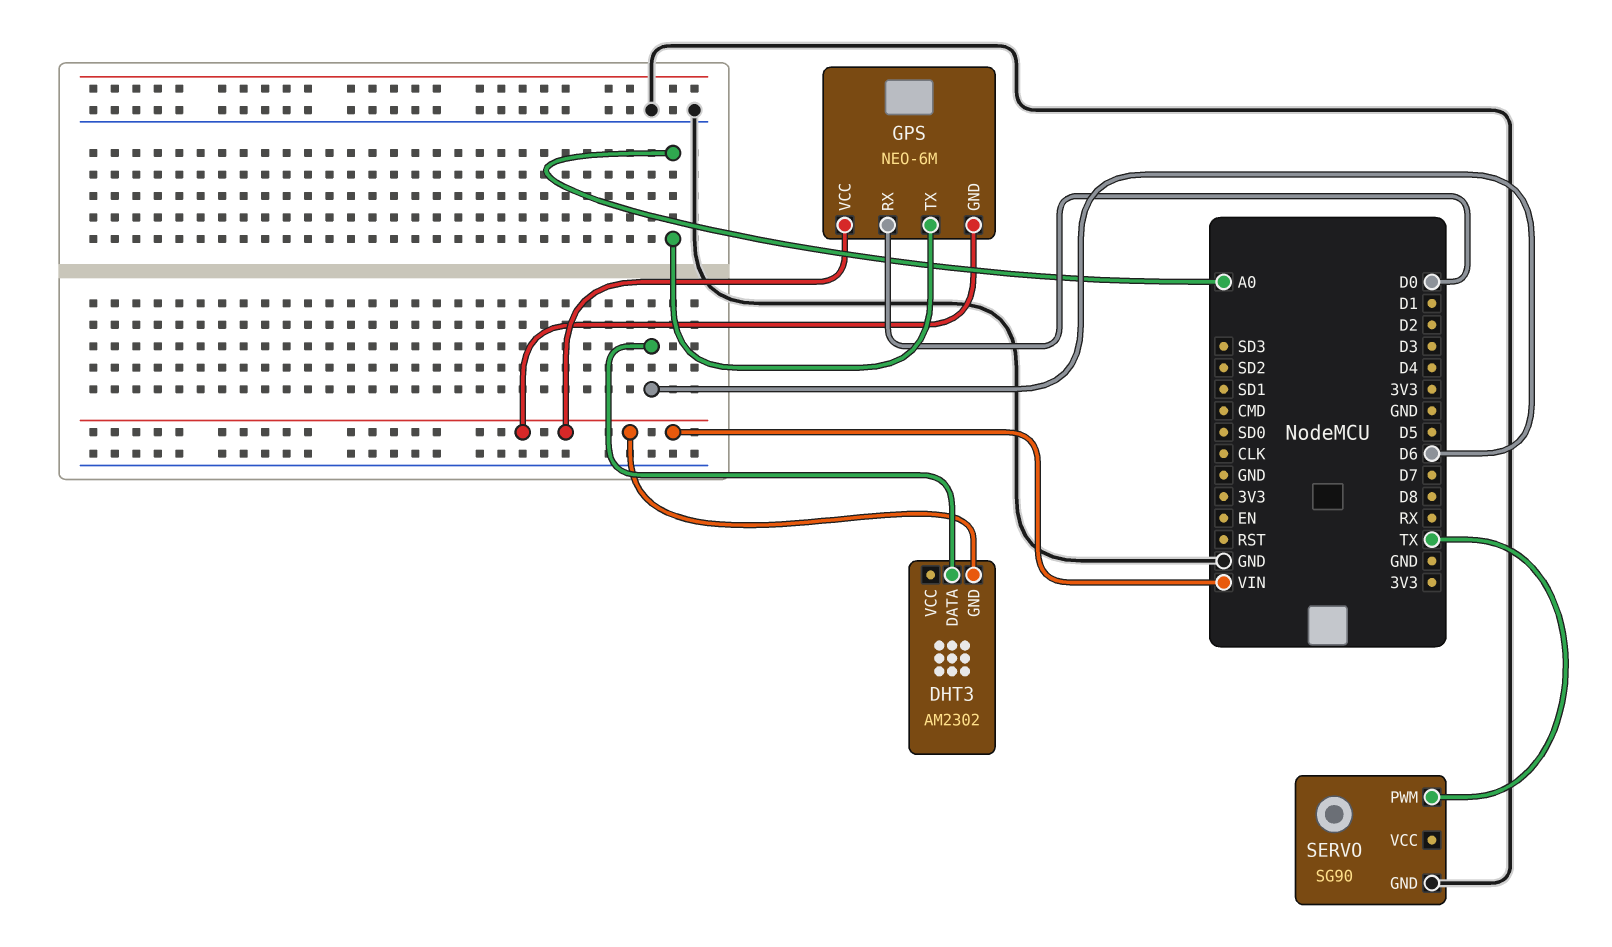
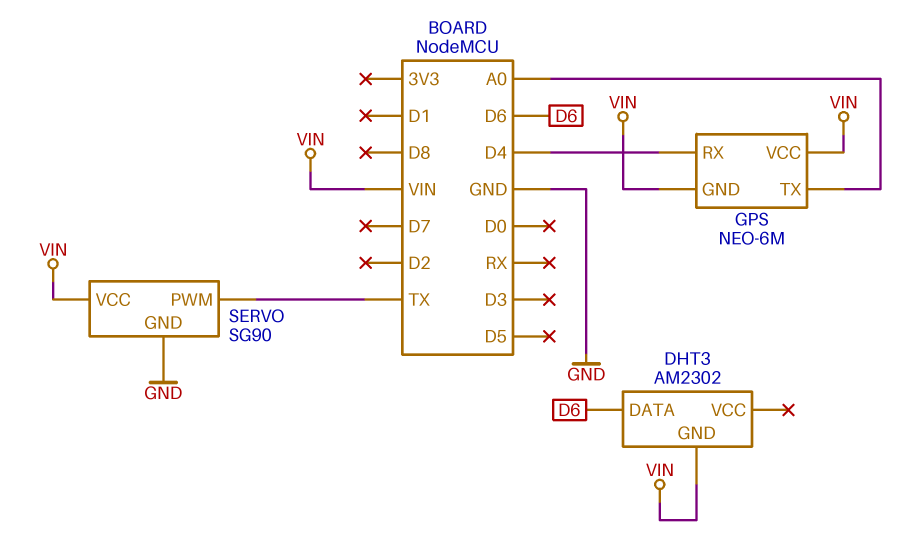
GPS pin RX: D0 -> D4
SERVO pin VCC: none -> VIN

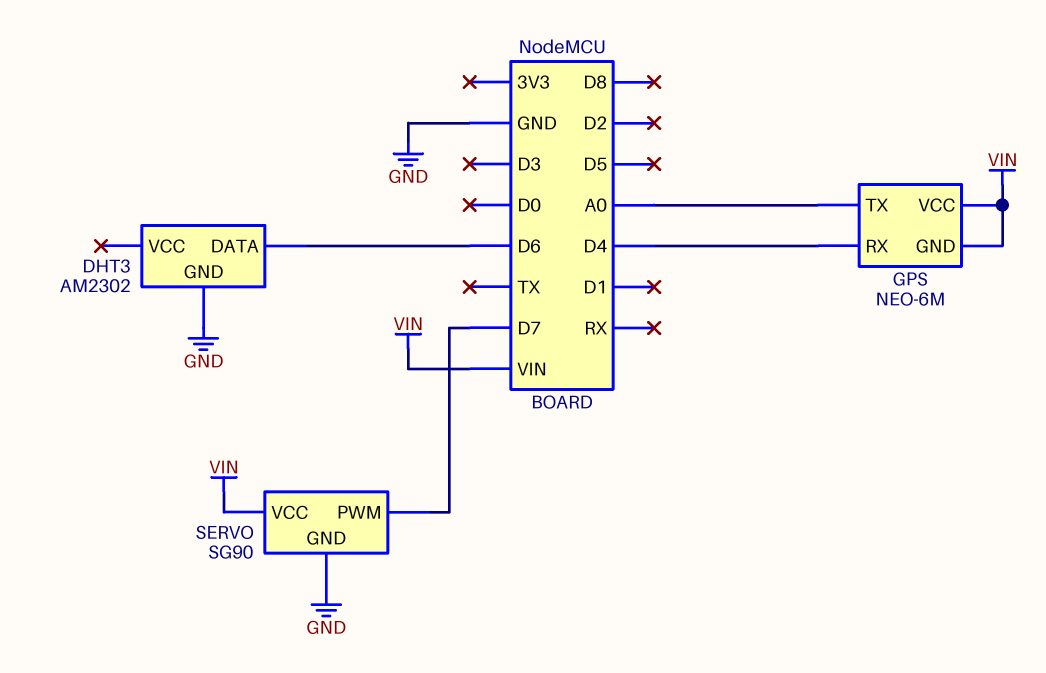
DHT3 pin GND: VIN -> GND
SERVO pin PWM: TX -> D7

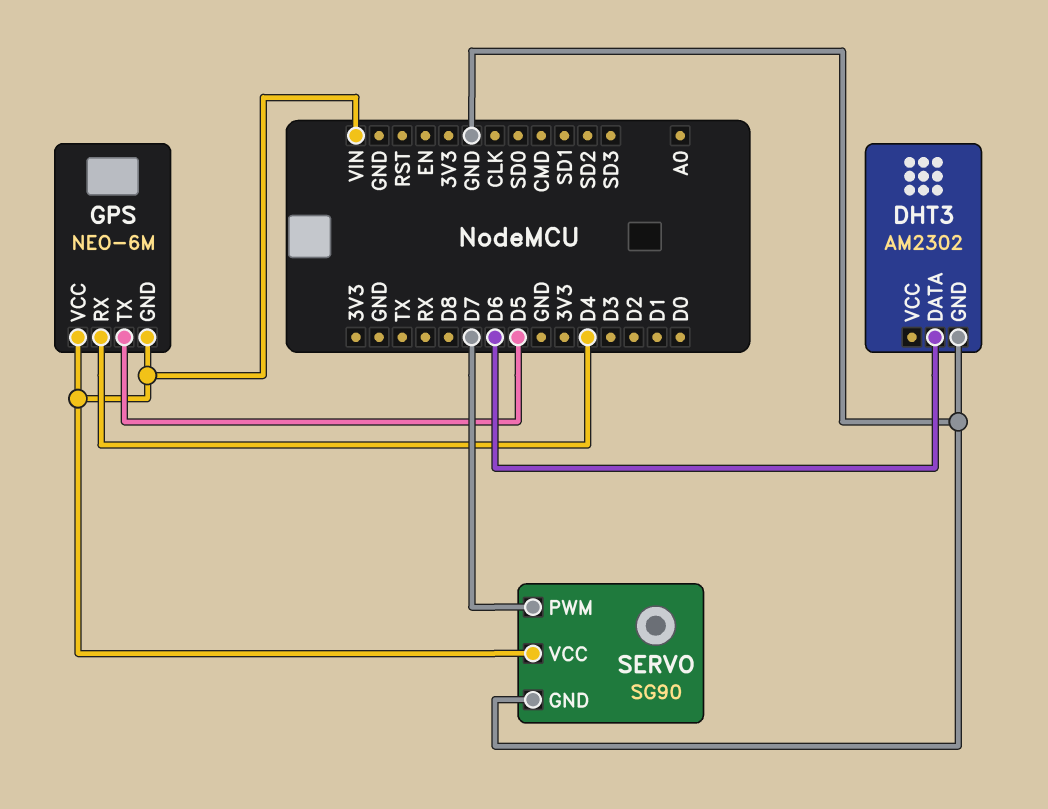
GPS pin TX: A0 -> D5

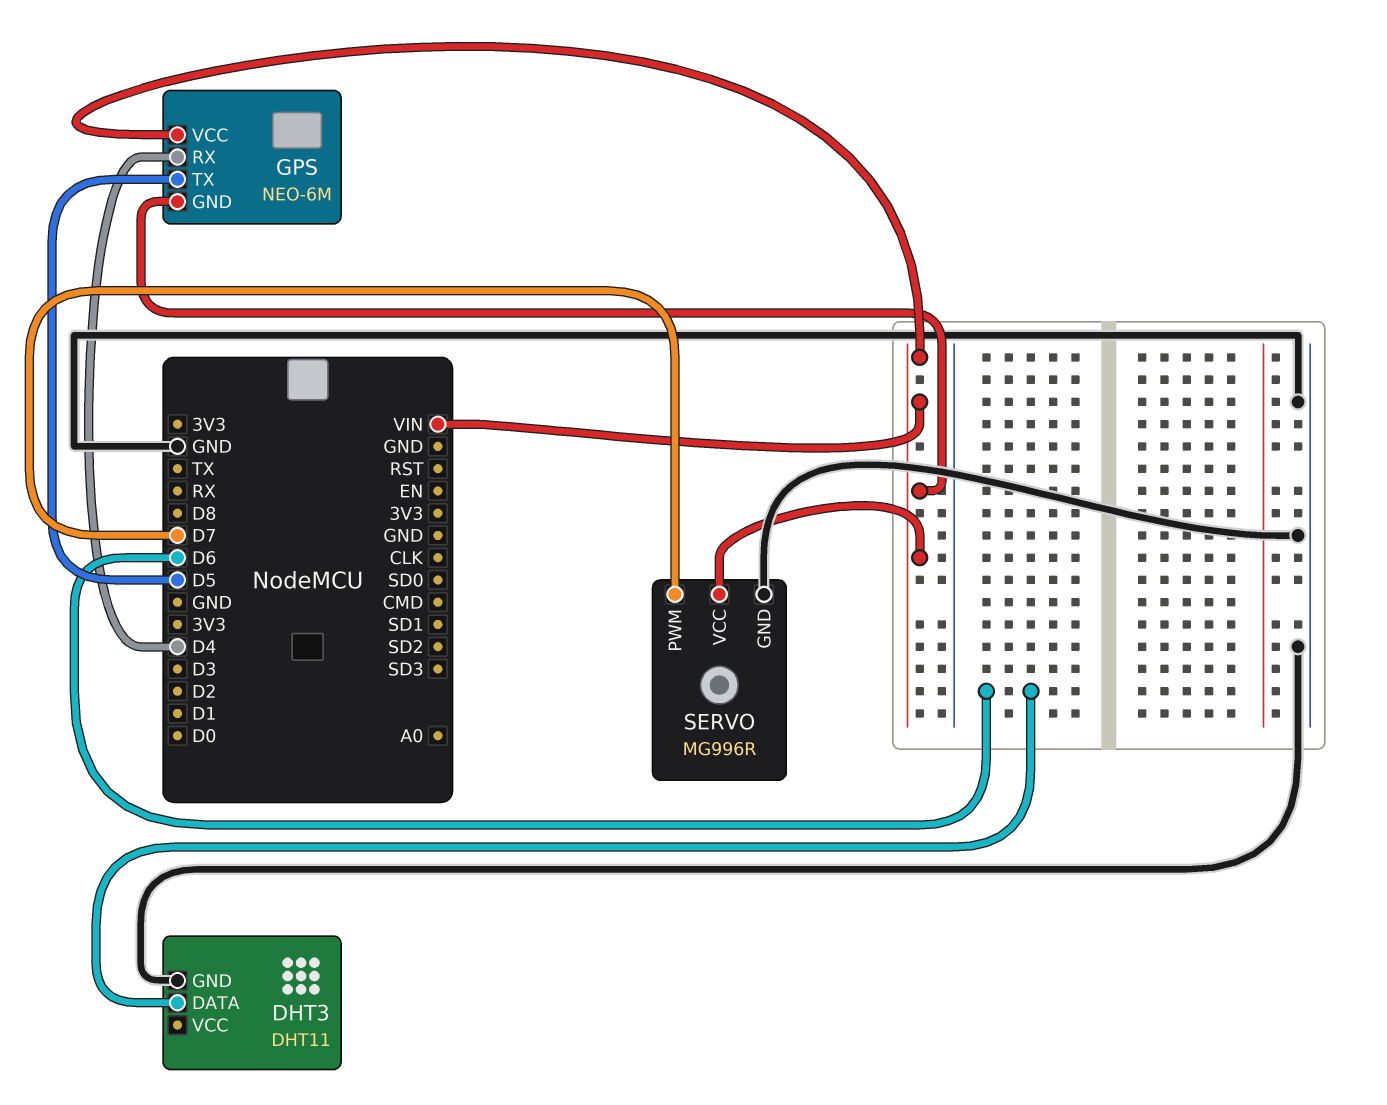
DHT3: AM2302 -> DHT11
SERVO: SG90 -> MG996R

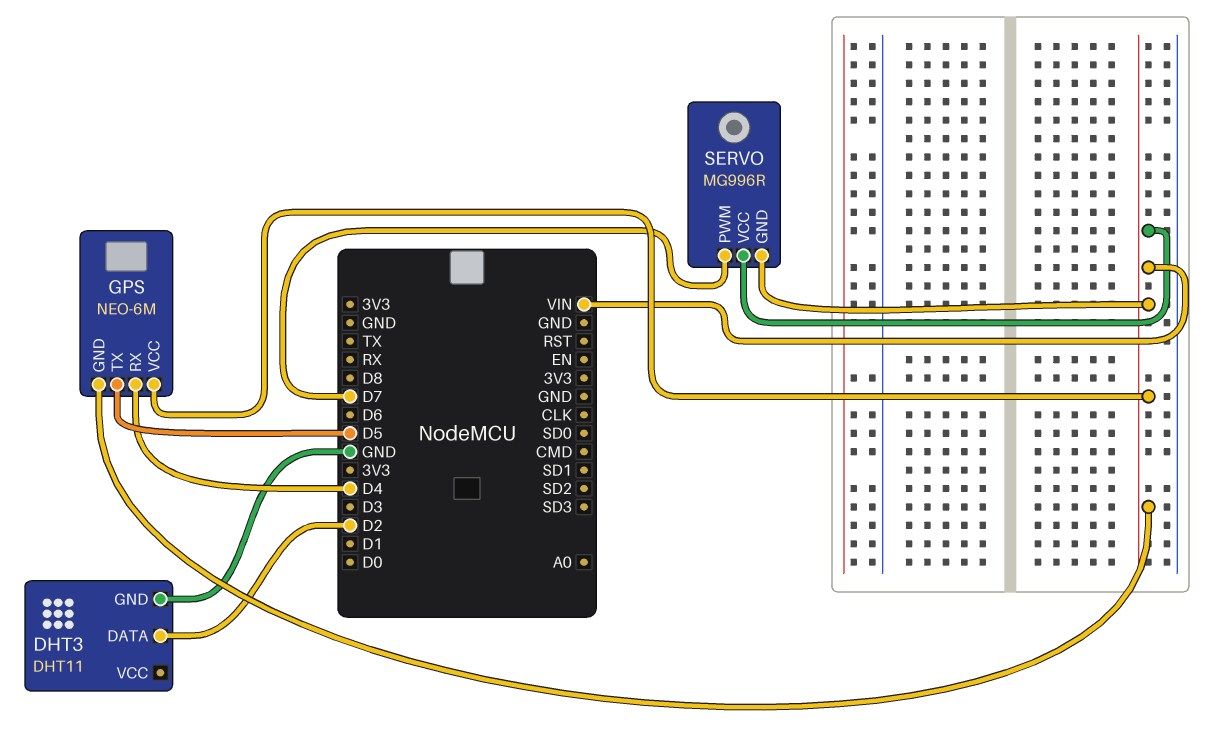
DHT3 pin DATA: D6 -> D2
SERVO pin GND: GND -> VIN

